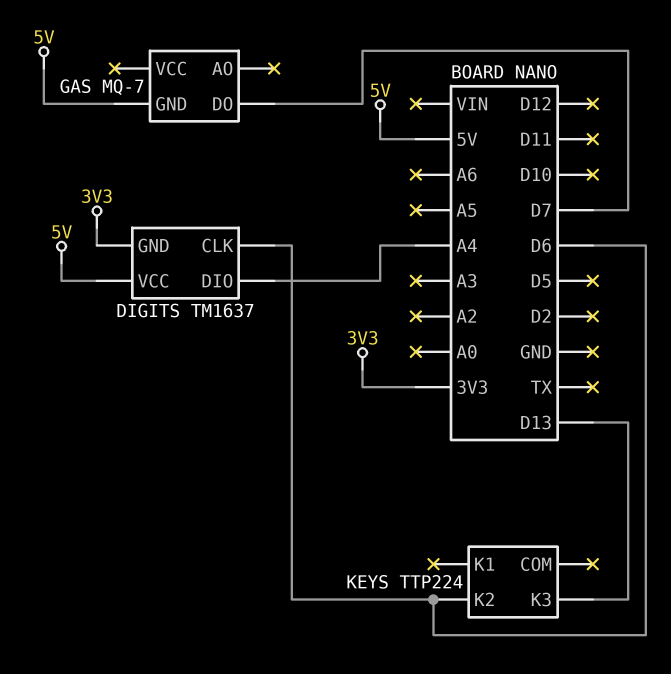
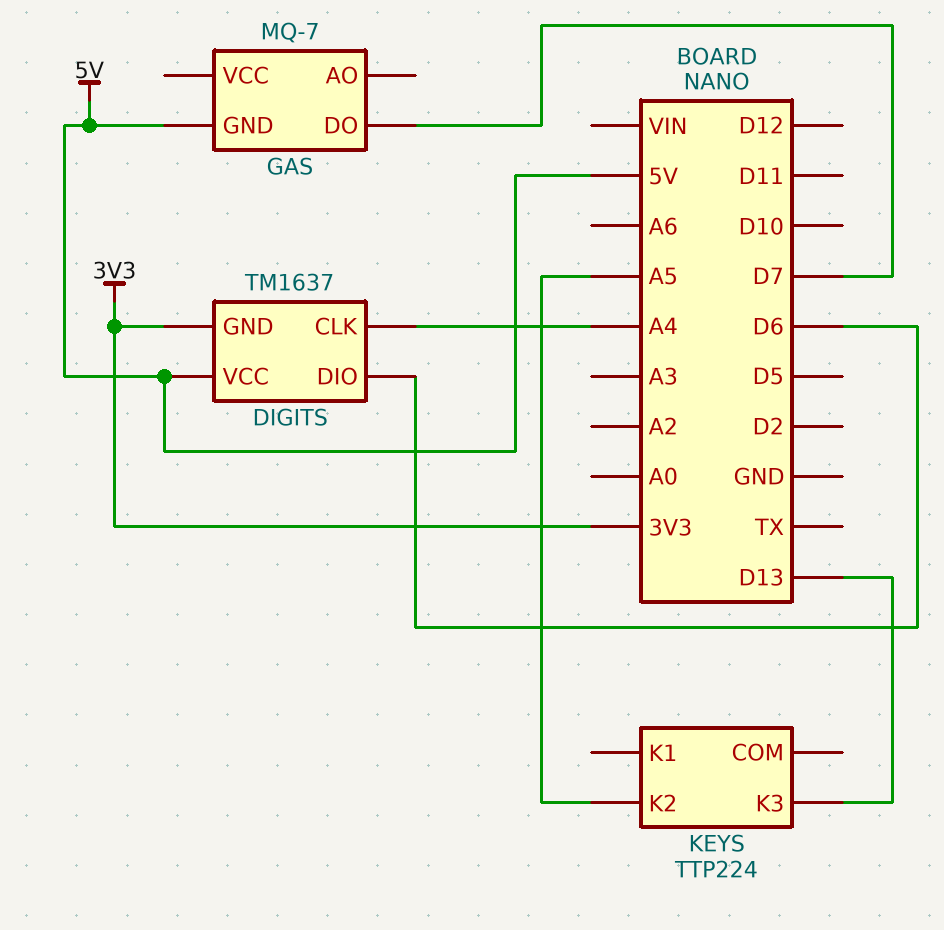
DIGITS pin CLK: D6 -> A4
DIGITS pin DIO: A4 -> D6
KEYS pin K2: D6 -> A5

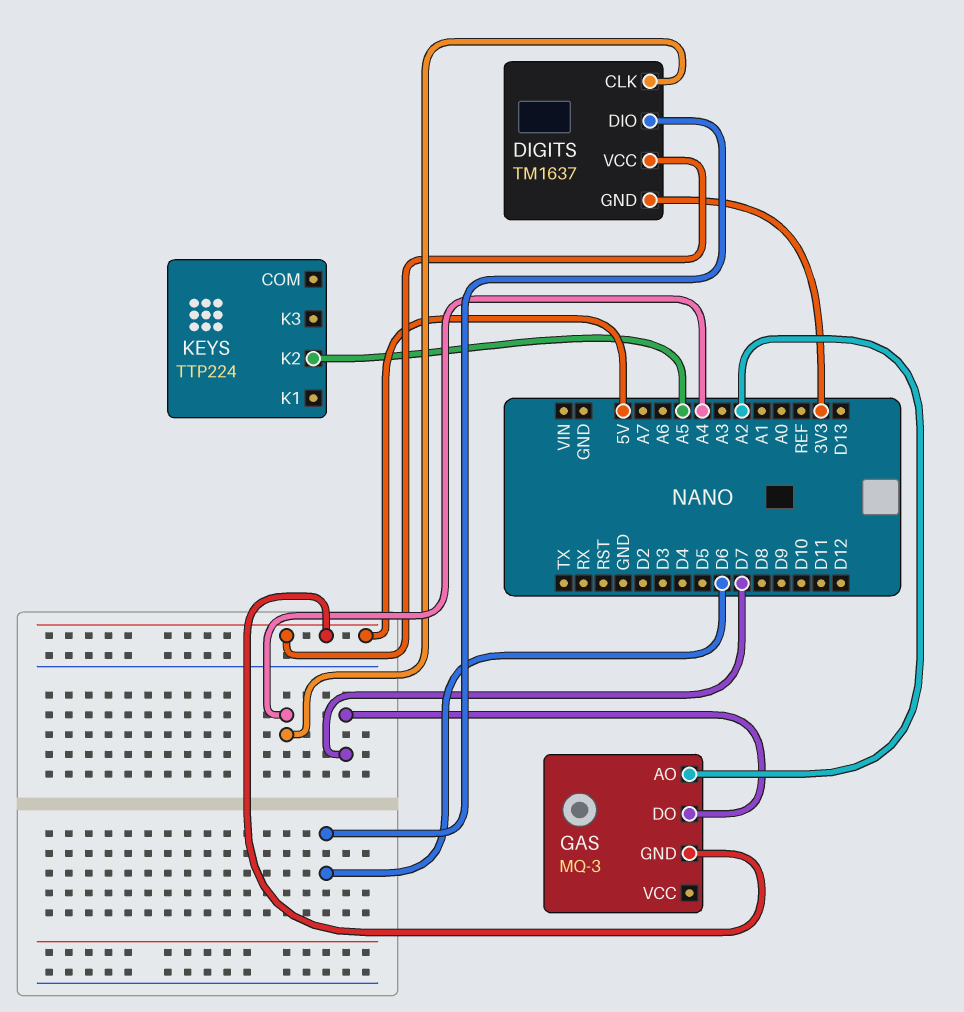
GAS: MQ-7 -> MQ-3
GAS pin AO: none -> A2
KEYS pin K3: D13 -> none

